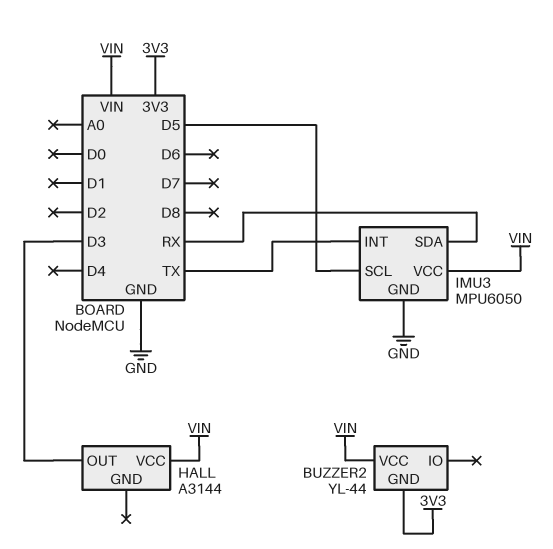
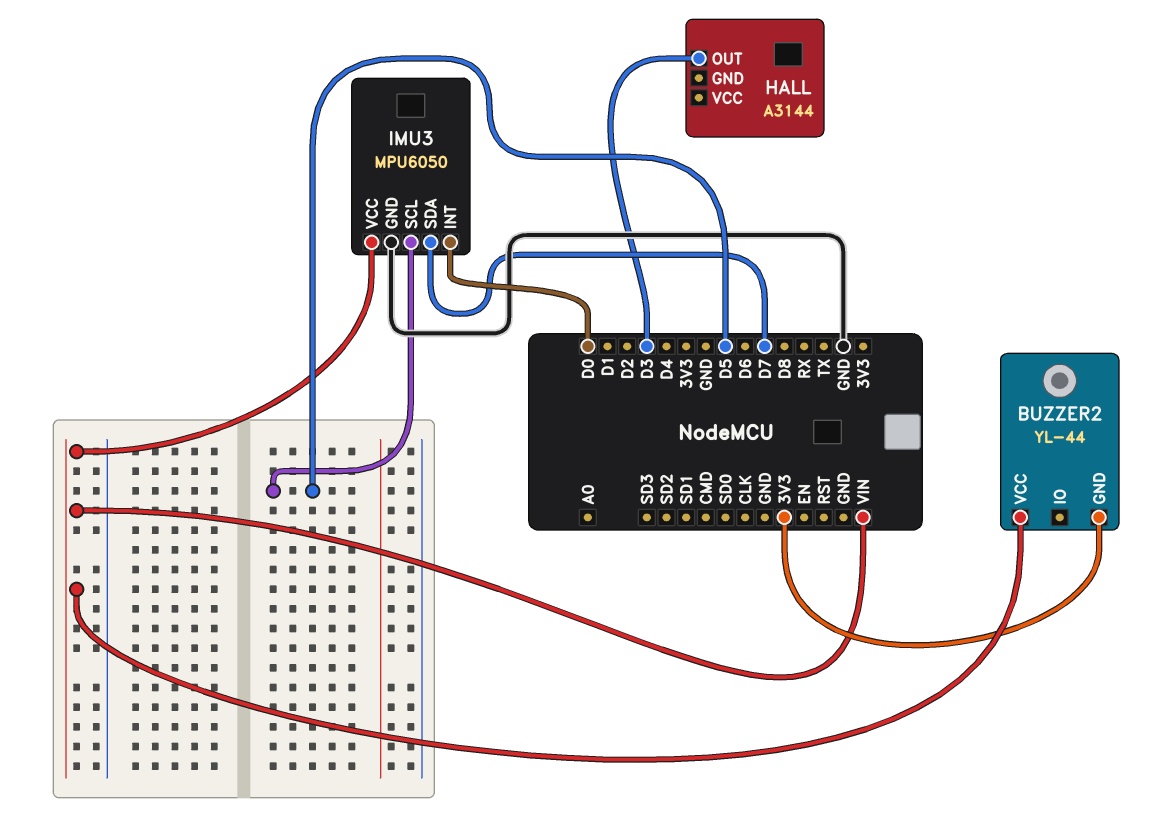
HALL pin VCC: VIN -> none
IMU3 pin INT: TX -> D0
IMU3 pin SDA: RX -> D7

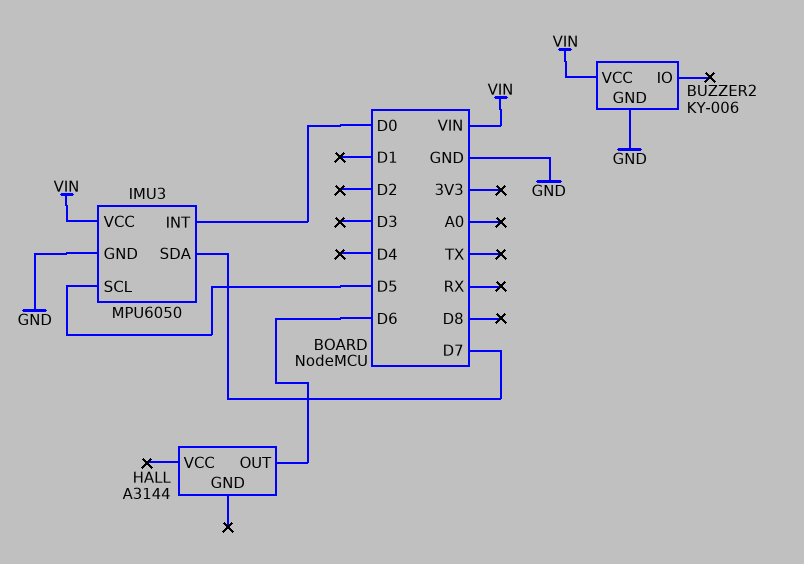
BUZZER2: YL-44 -> KY-006
BUZZER2 pin GND: 3V3 -> GND
HALL pin OUT: D3 -> D6

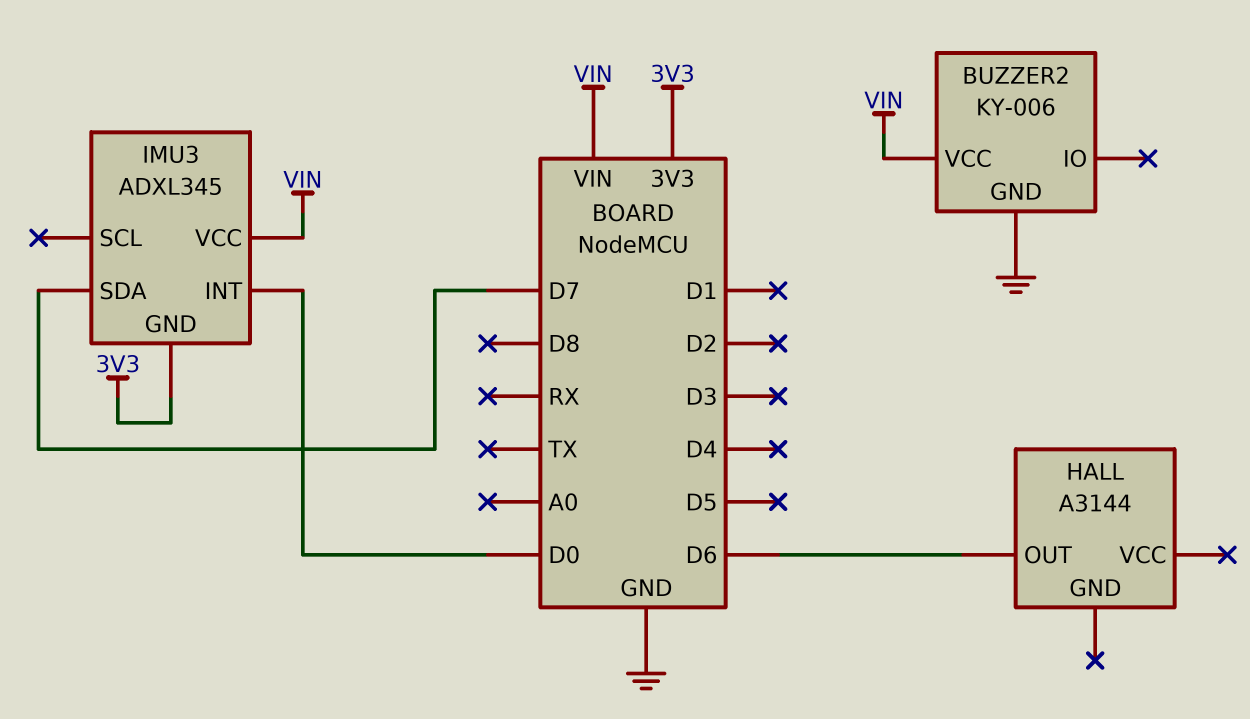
IMU3: MPU6050 -> ADXL345
IMU3 pin GND: GND -> 3V3
IMU3 pin SCL: D5 -> none

